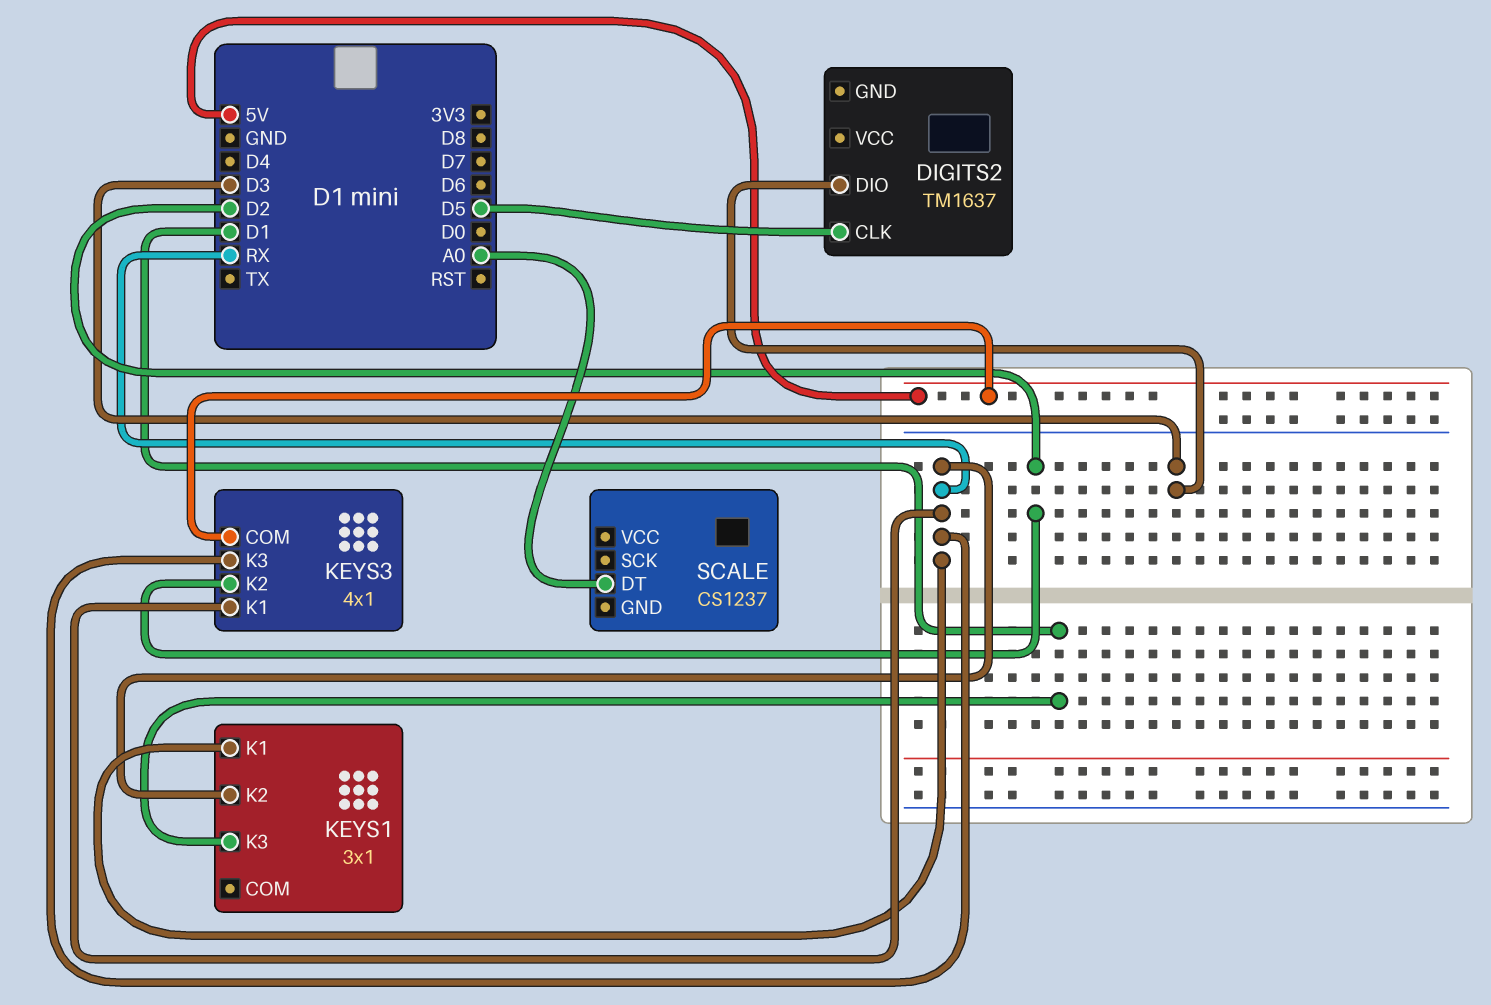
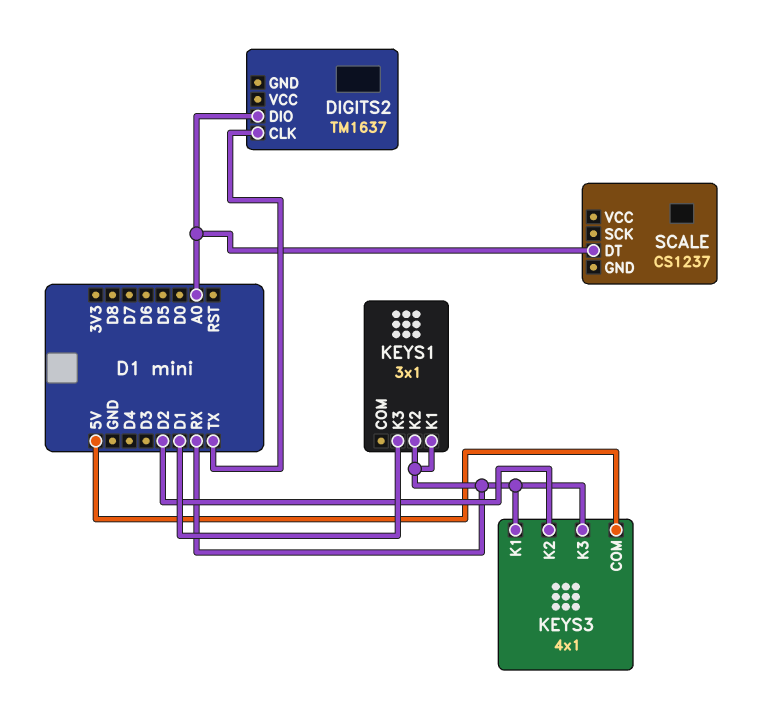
DIGITS2 pin CLK: D5 -> TX
DIGITS2 pin DIO: D3 -> A0

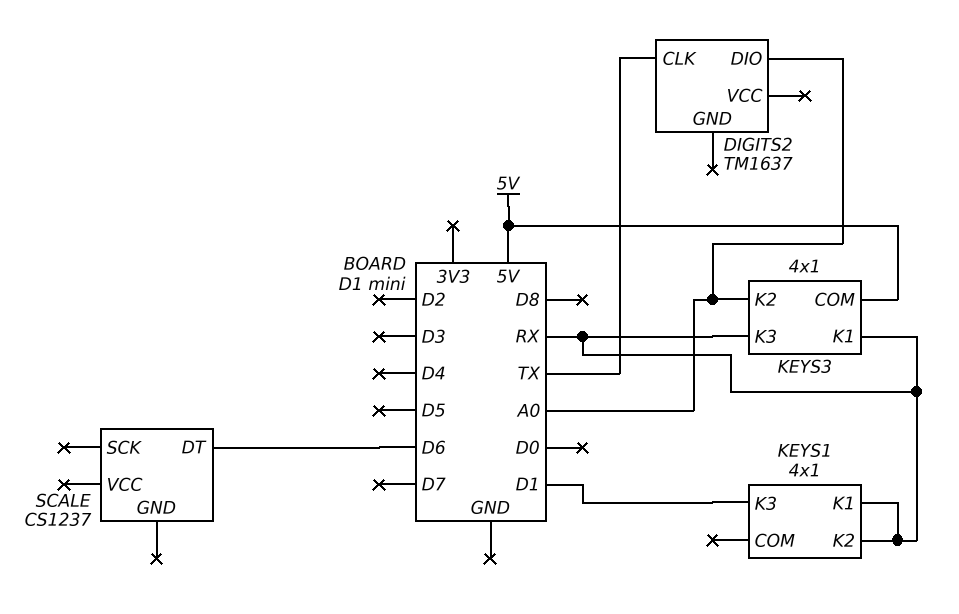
KEYS1: 3x1 -> 4x1
KEYS3 pin K2: D2 -> A0
SCALE pin DT: A0 -> D6

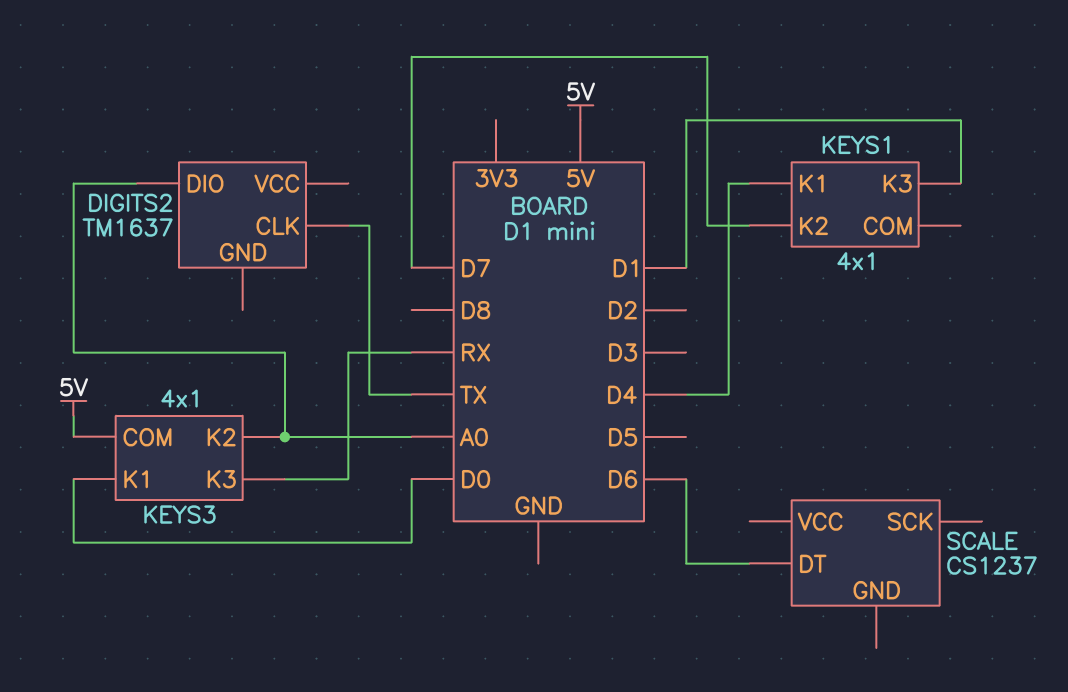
KEYS1 pin K1: RX -> D4
KEYS1 pin K2: RX -> D7
KEYS3 pin K1: RX -> D0

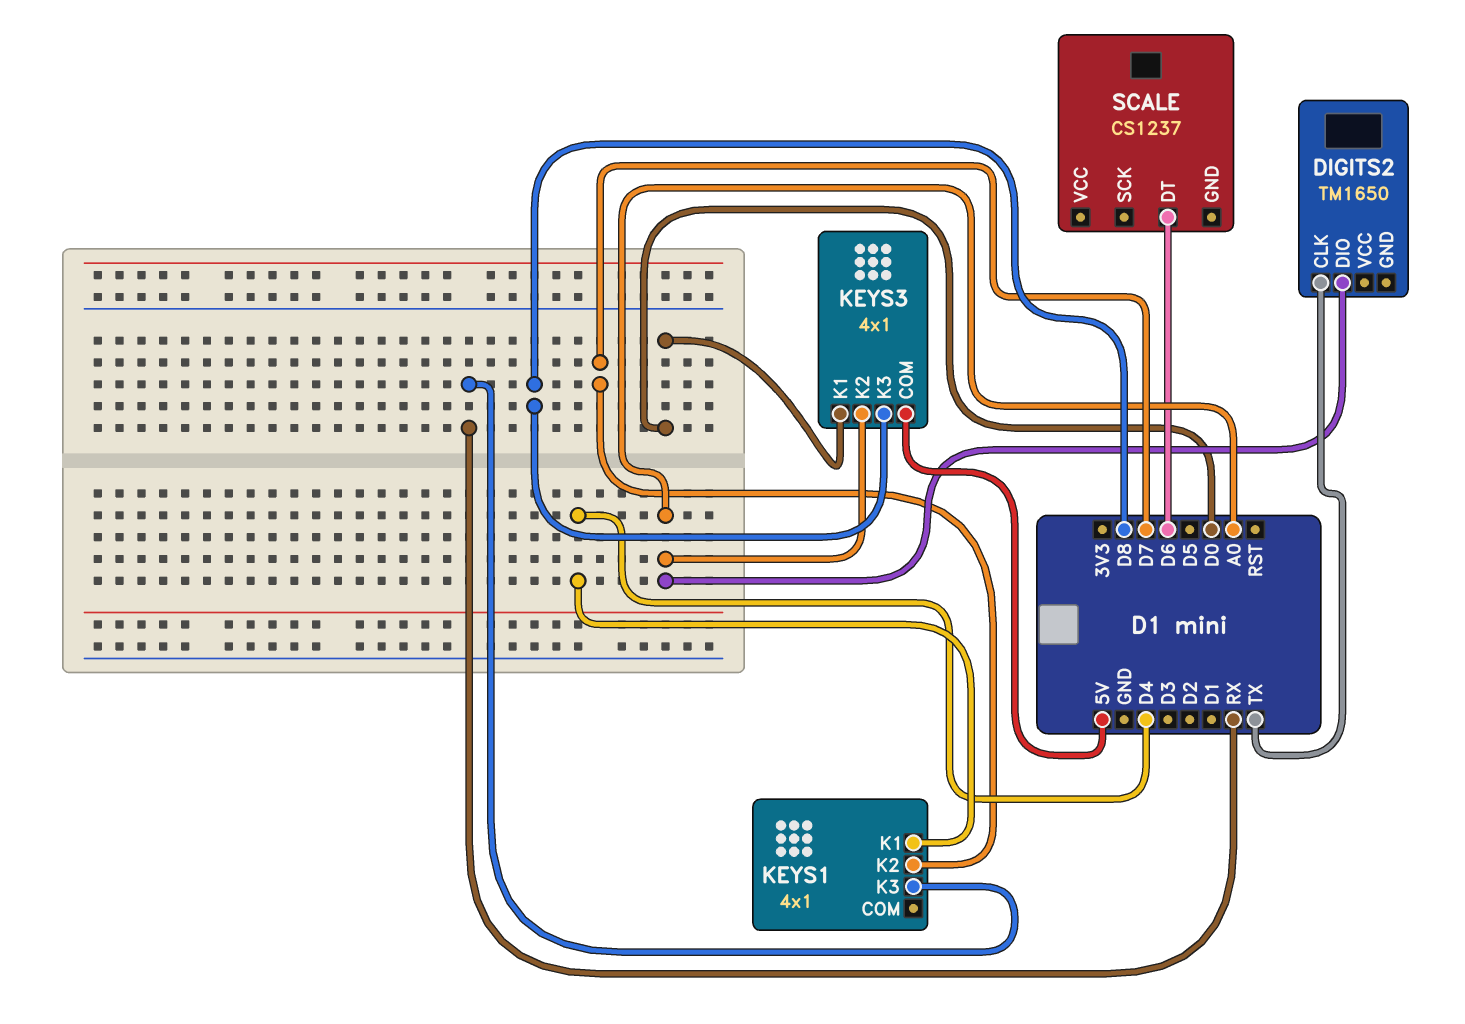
DIGITS2: TM1637 -> TM1650
KEYS1 pin K3: D1 -> RX
KEYS3 pin K3: RX -> D8

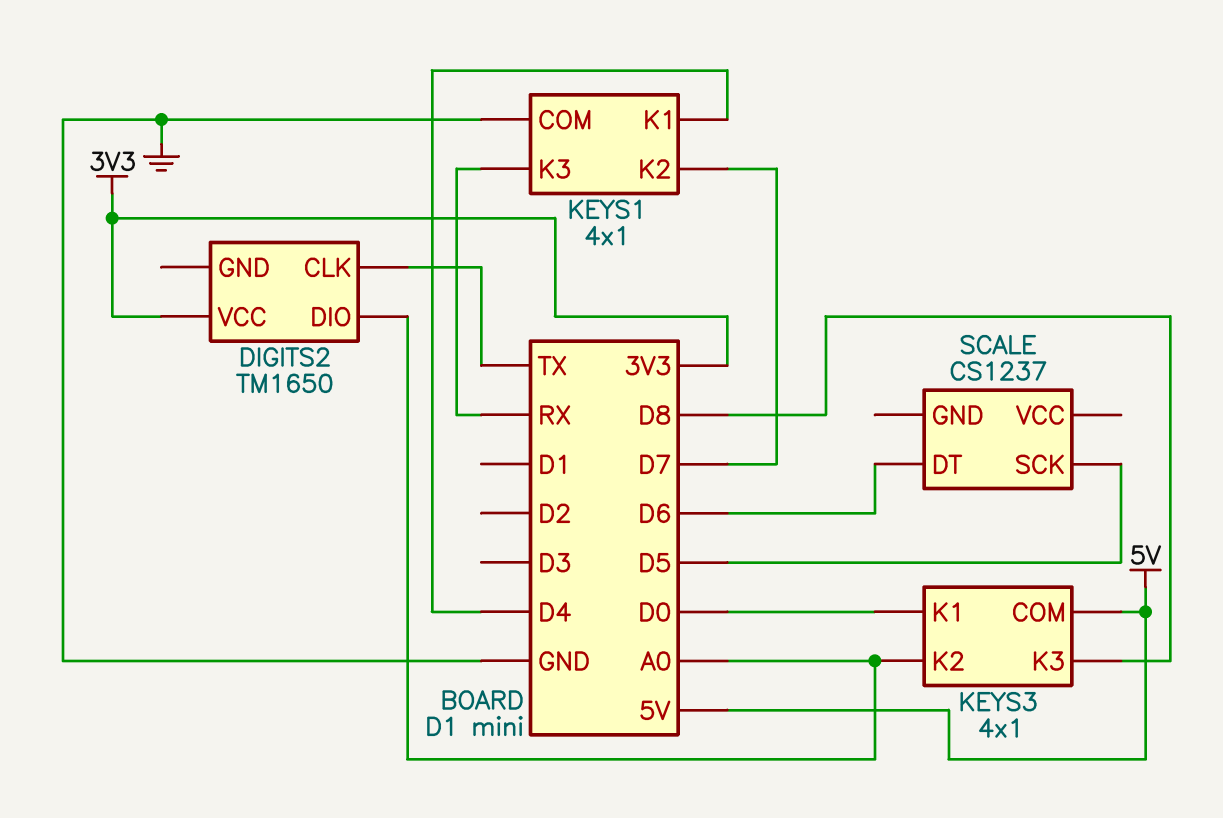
DIGITS2 pin VCC: none -> 3V3
KEYS1 pin COM: none -> GND
SCALE pin SCK: none -> D5

